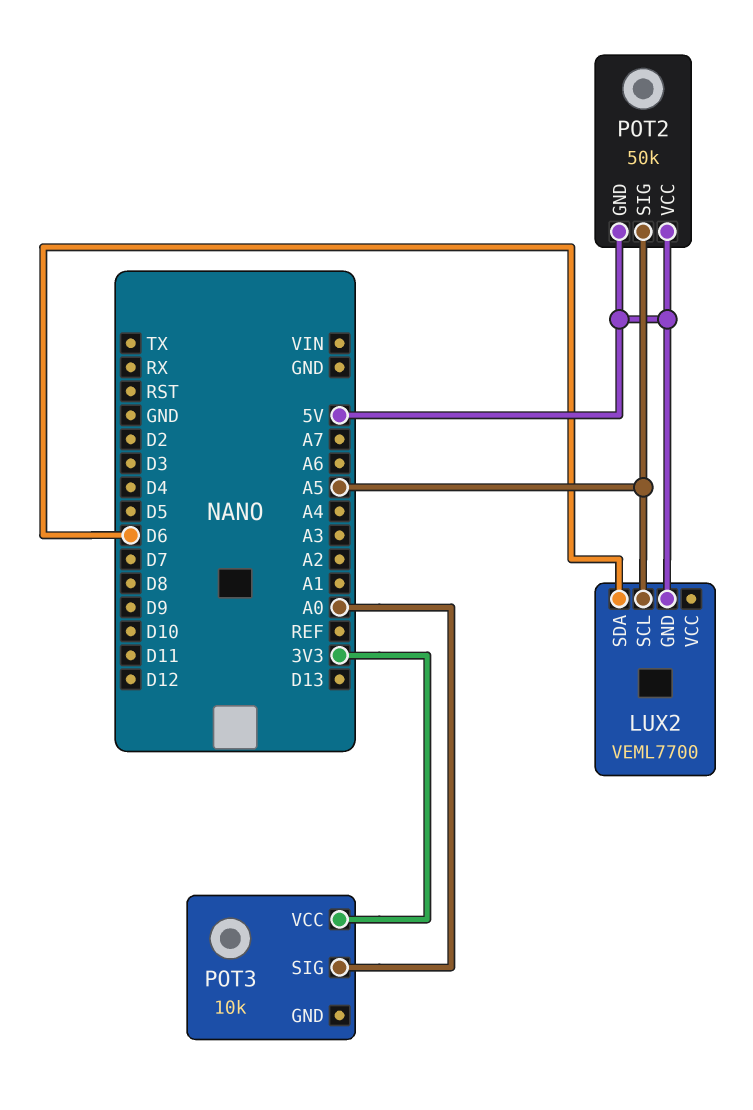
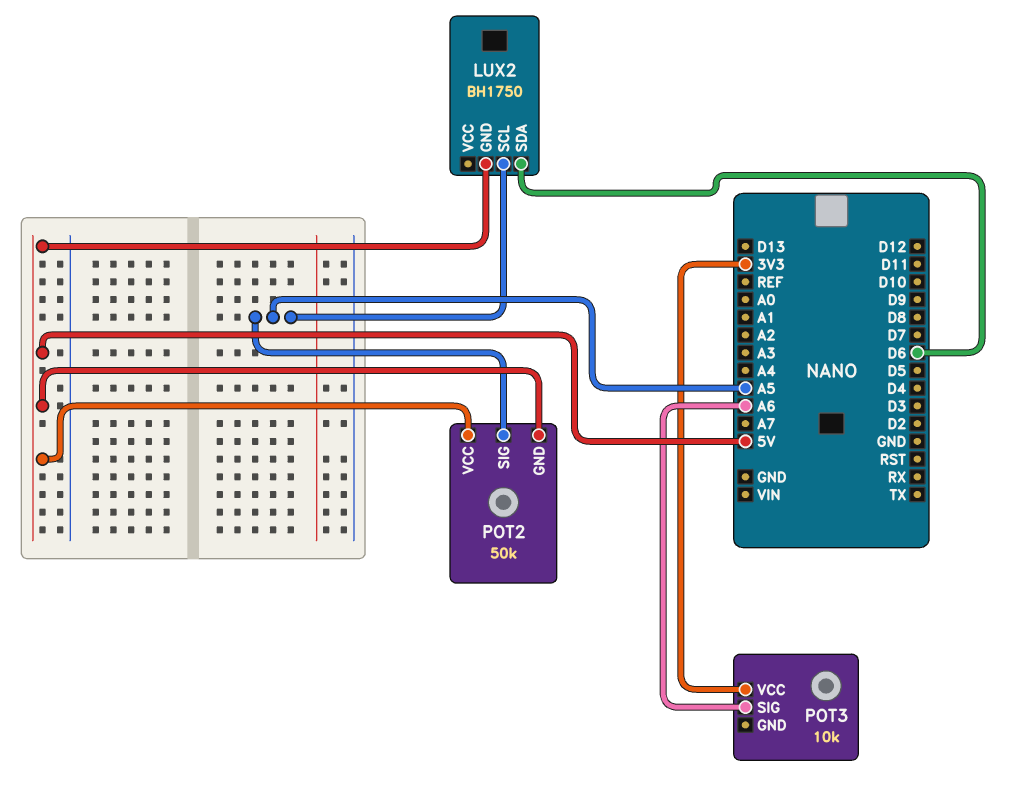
LUX2: VEML7700 -> BH1750
POT3 pin SIG: A0 -> A6

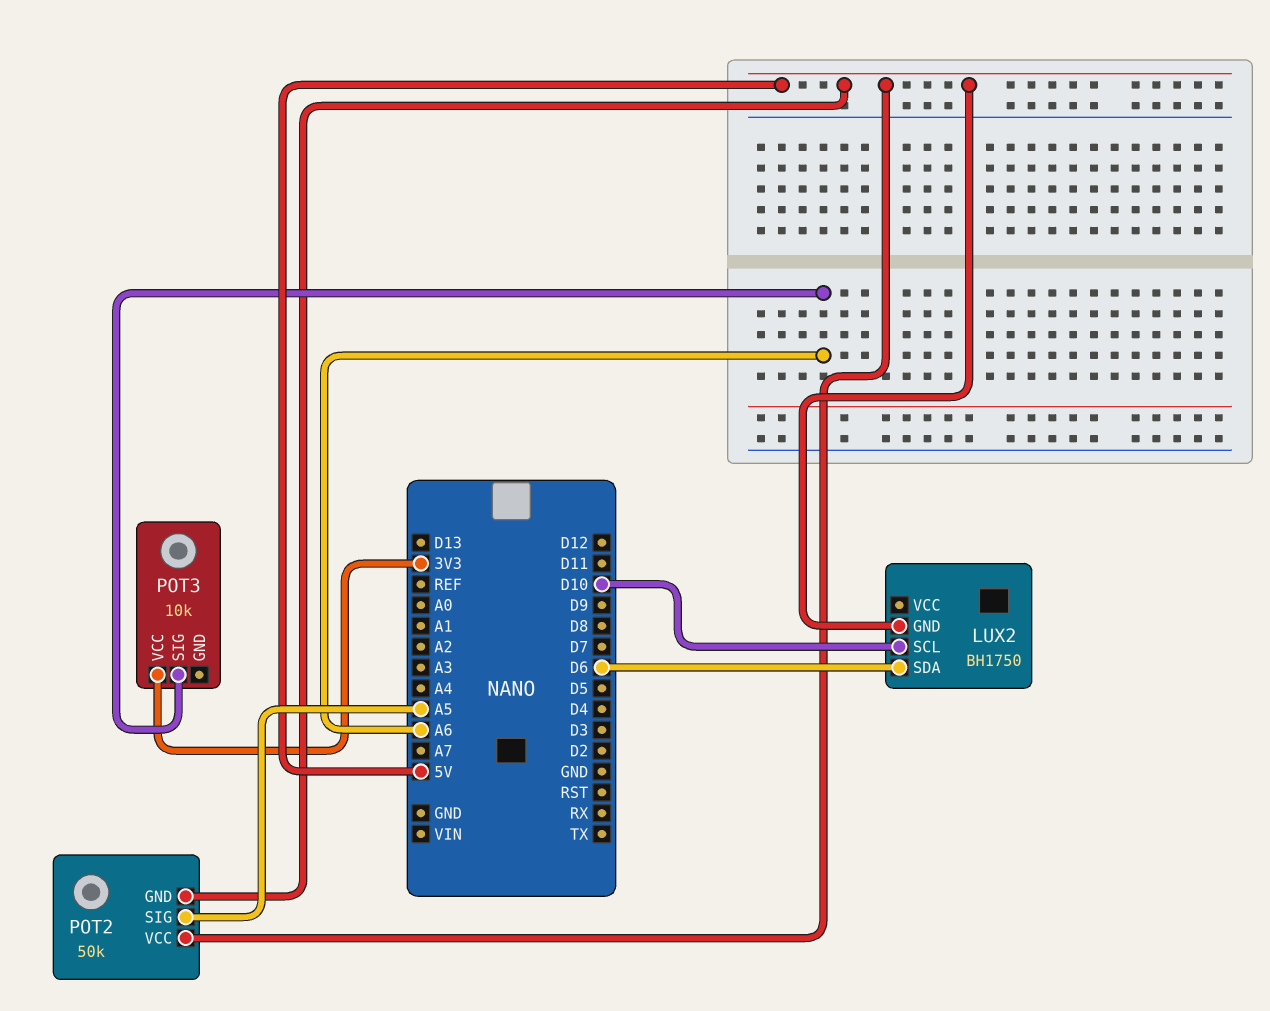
LUX2 pin SCL: A5 -> D10

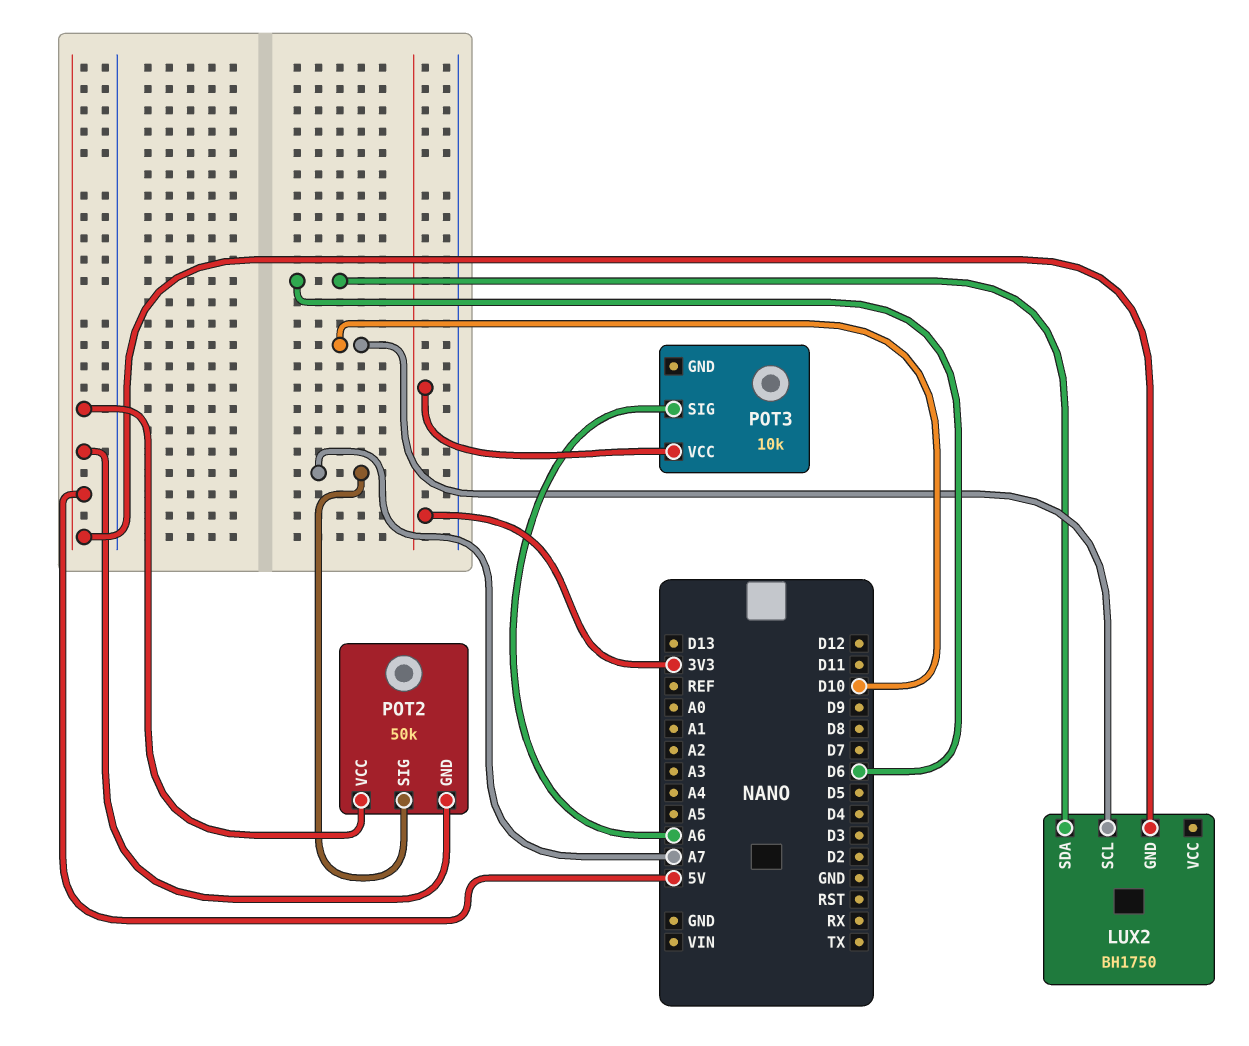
POT2 pin SIG: A5 -> A7

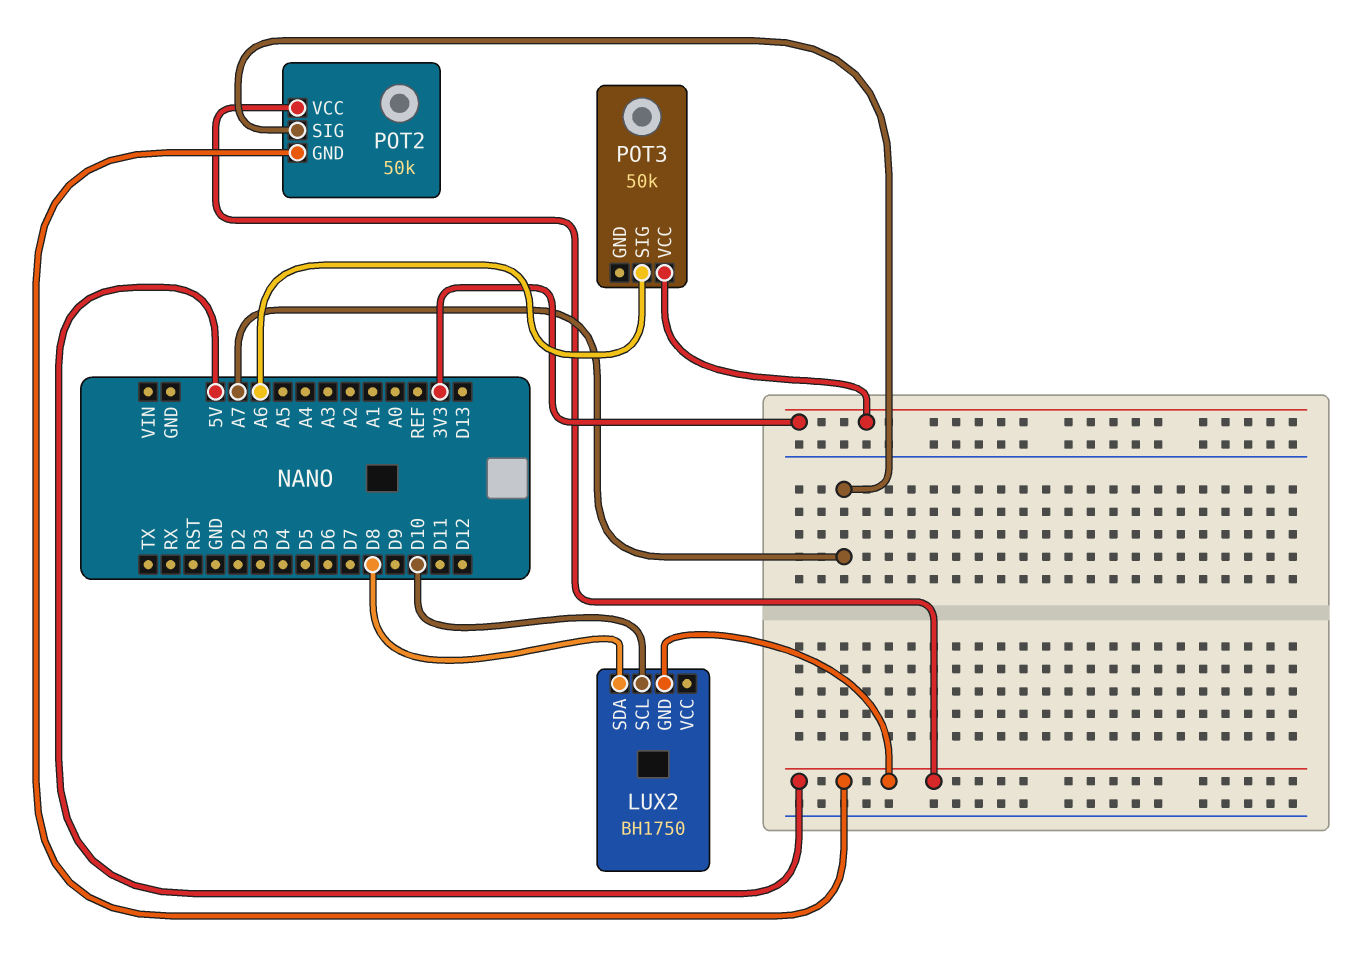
LUX2 pin SDA: D6 -> D8
POT3: 10k -> 50k

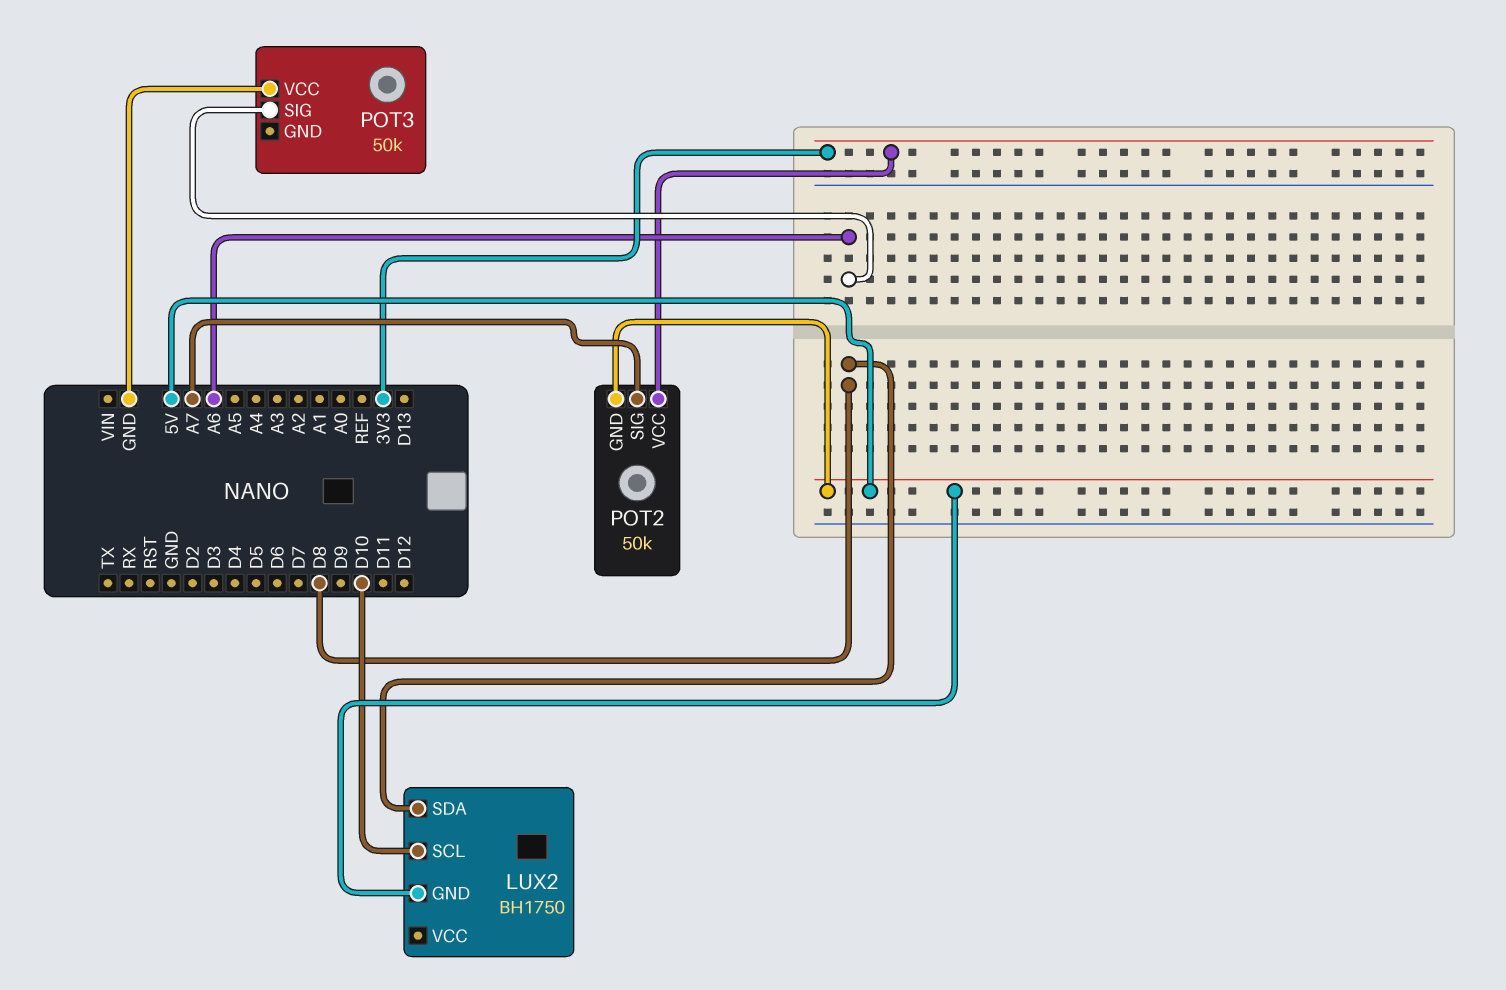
POT2 pin VCC: 5V -> 3V3
POT3 pin VCC: 3V3 -> GND

